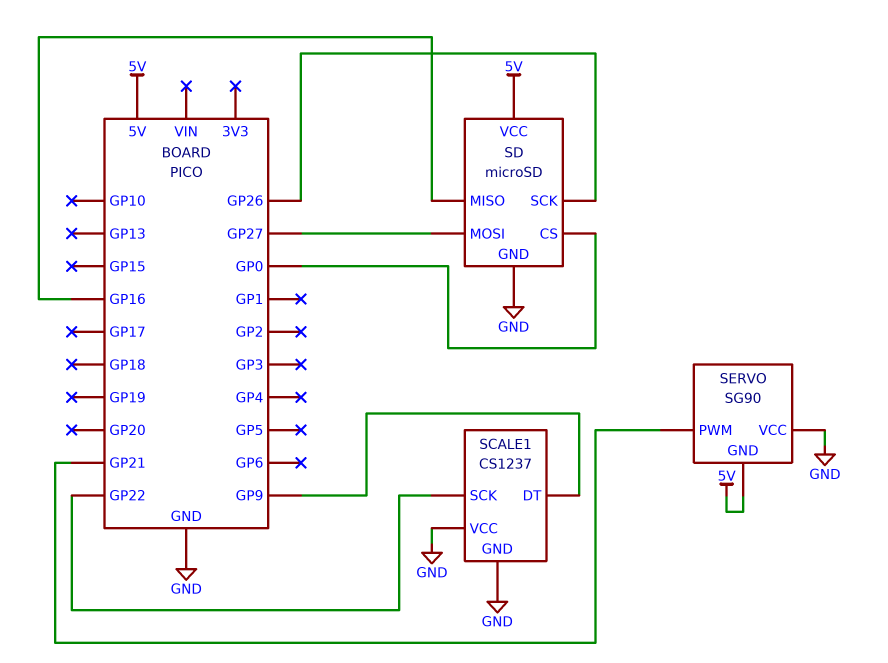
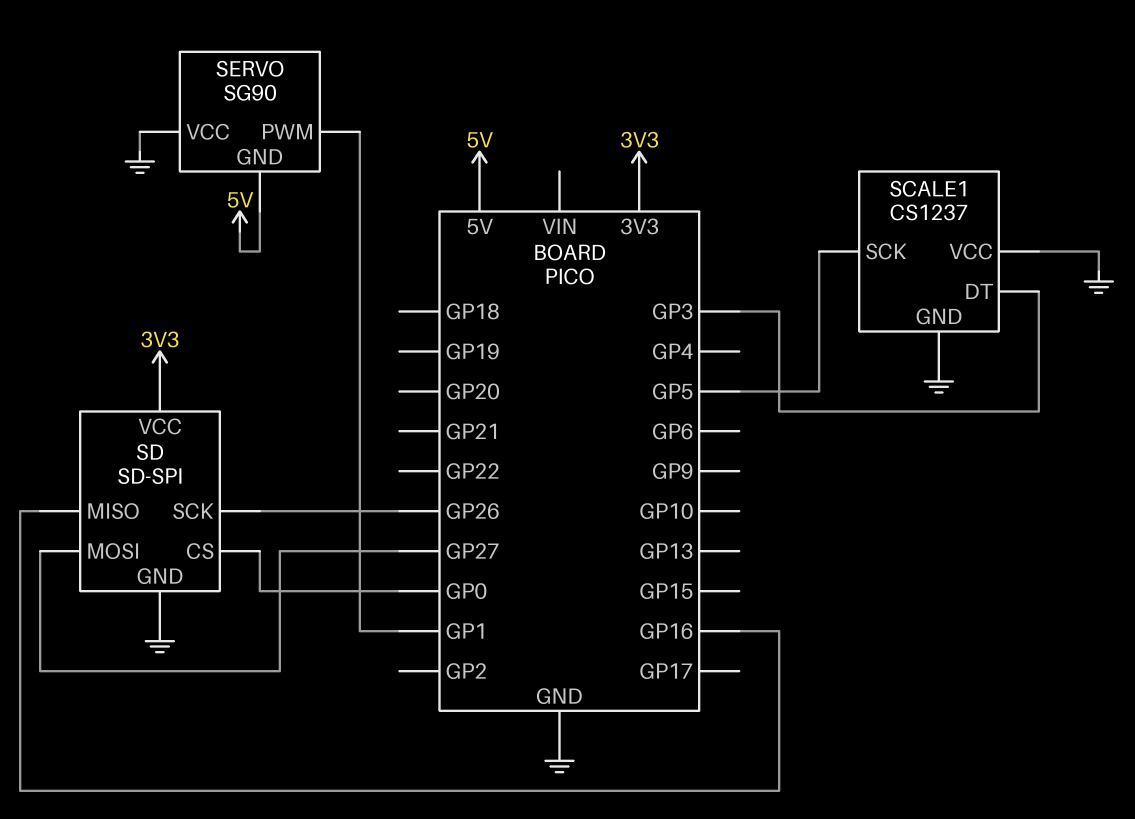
SCALE1 pin DT: GP9 -> GP3
SCALE1 pin SCK: GP22 -> GP5
SD: microSD -> SD-SPI
SD pin VCC: 5V -> 3V3
SERVO pin PWM: GP21 -> GP1

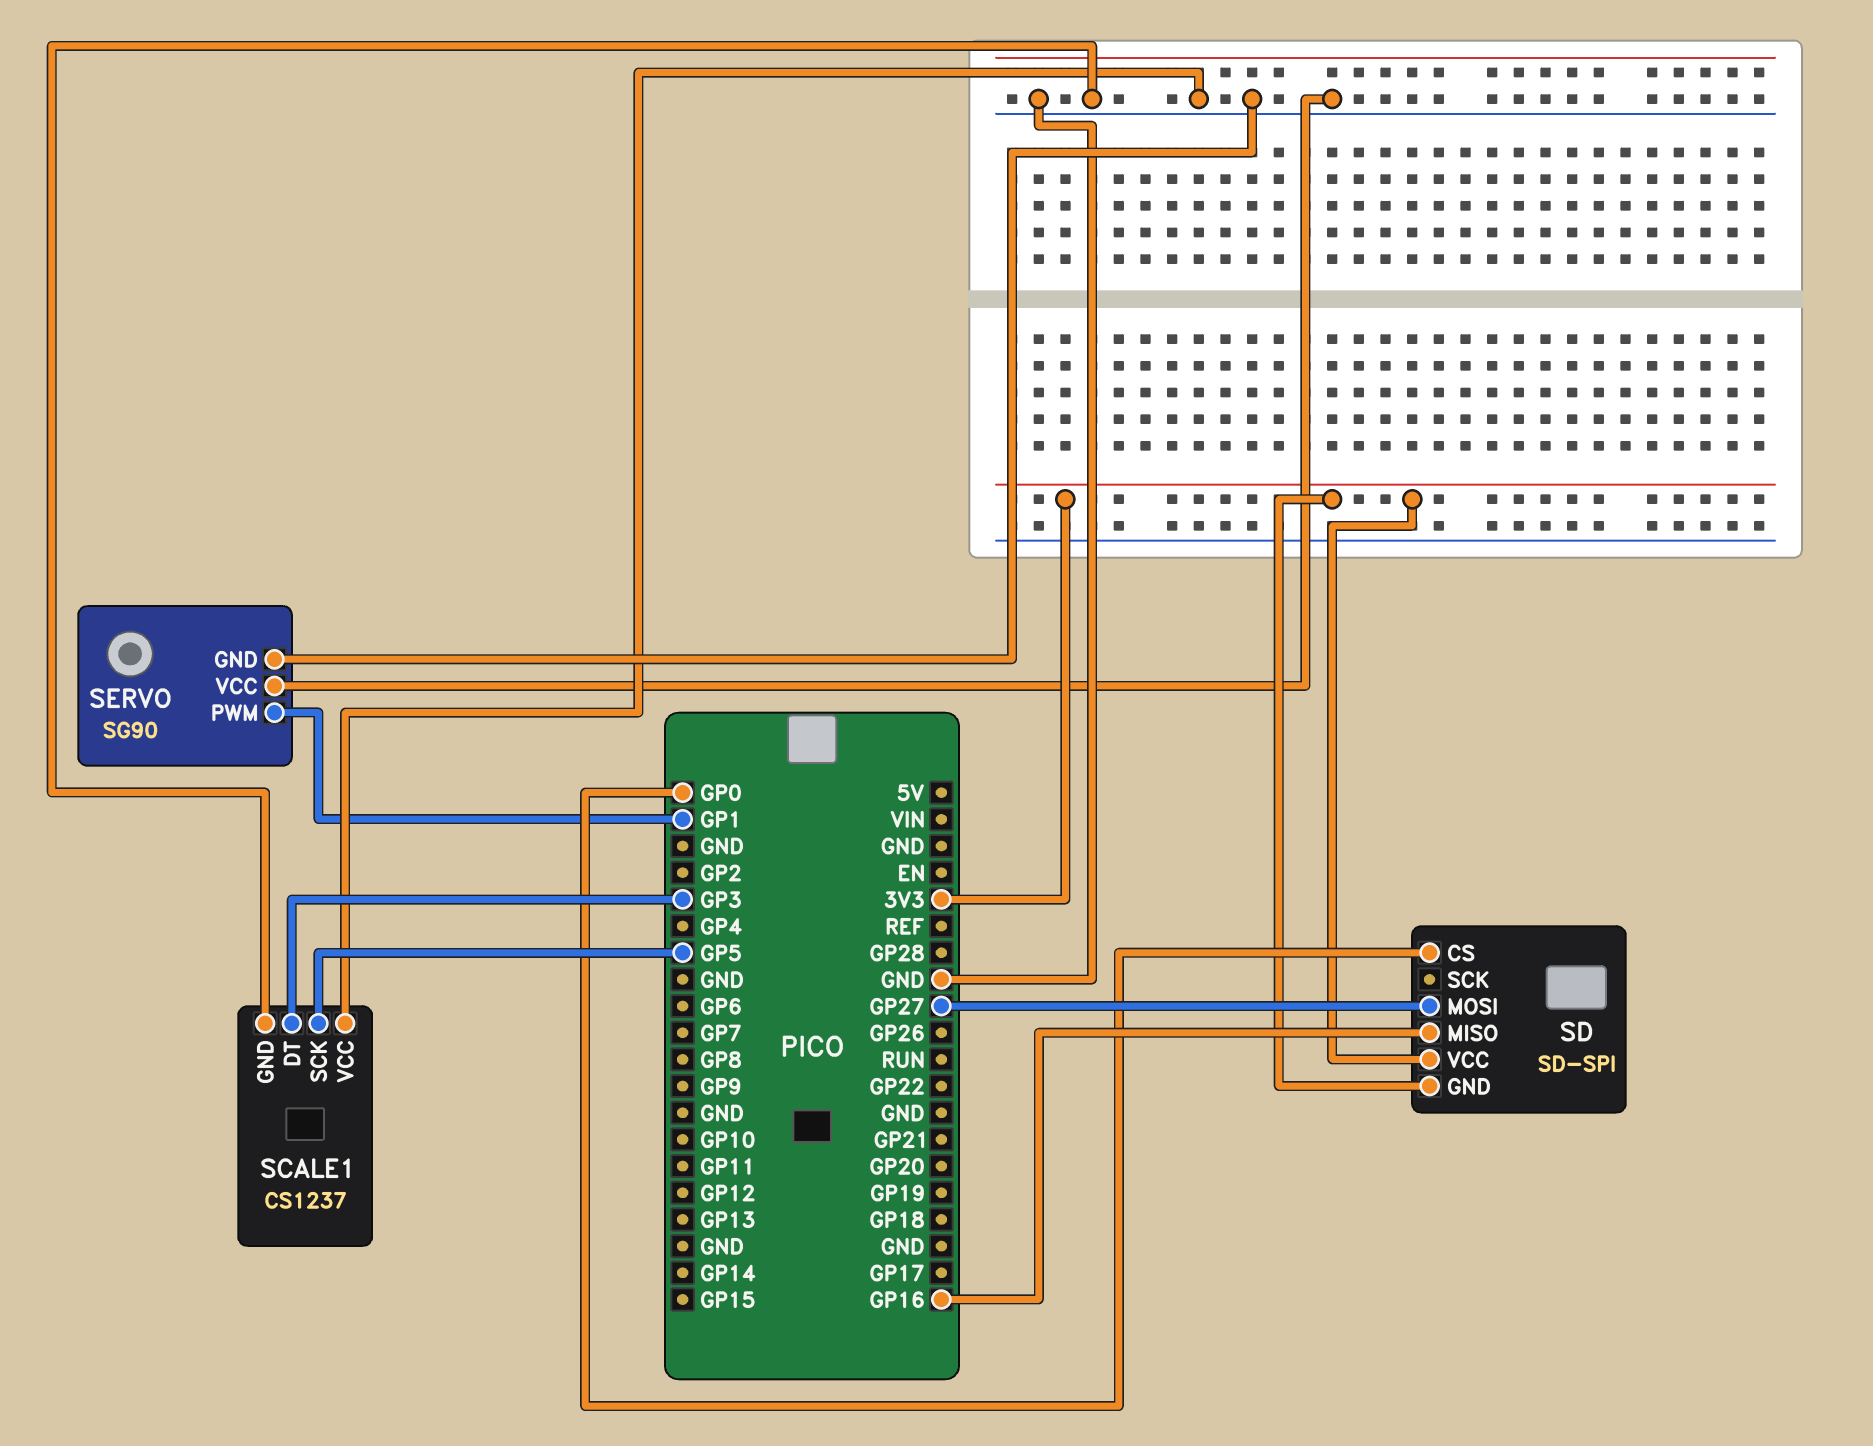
SD pin GND: GND -> 3V3
SD pin SCK: GP26 -> none
SERVO pin GND: 5V -> GND

